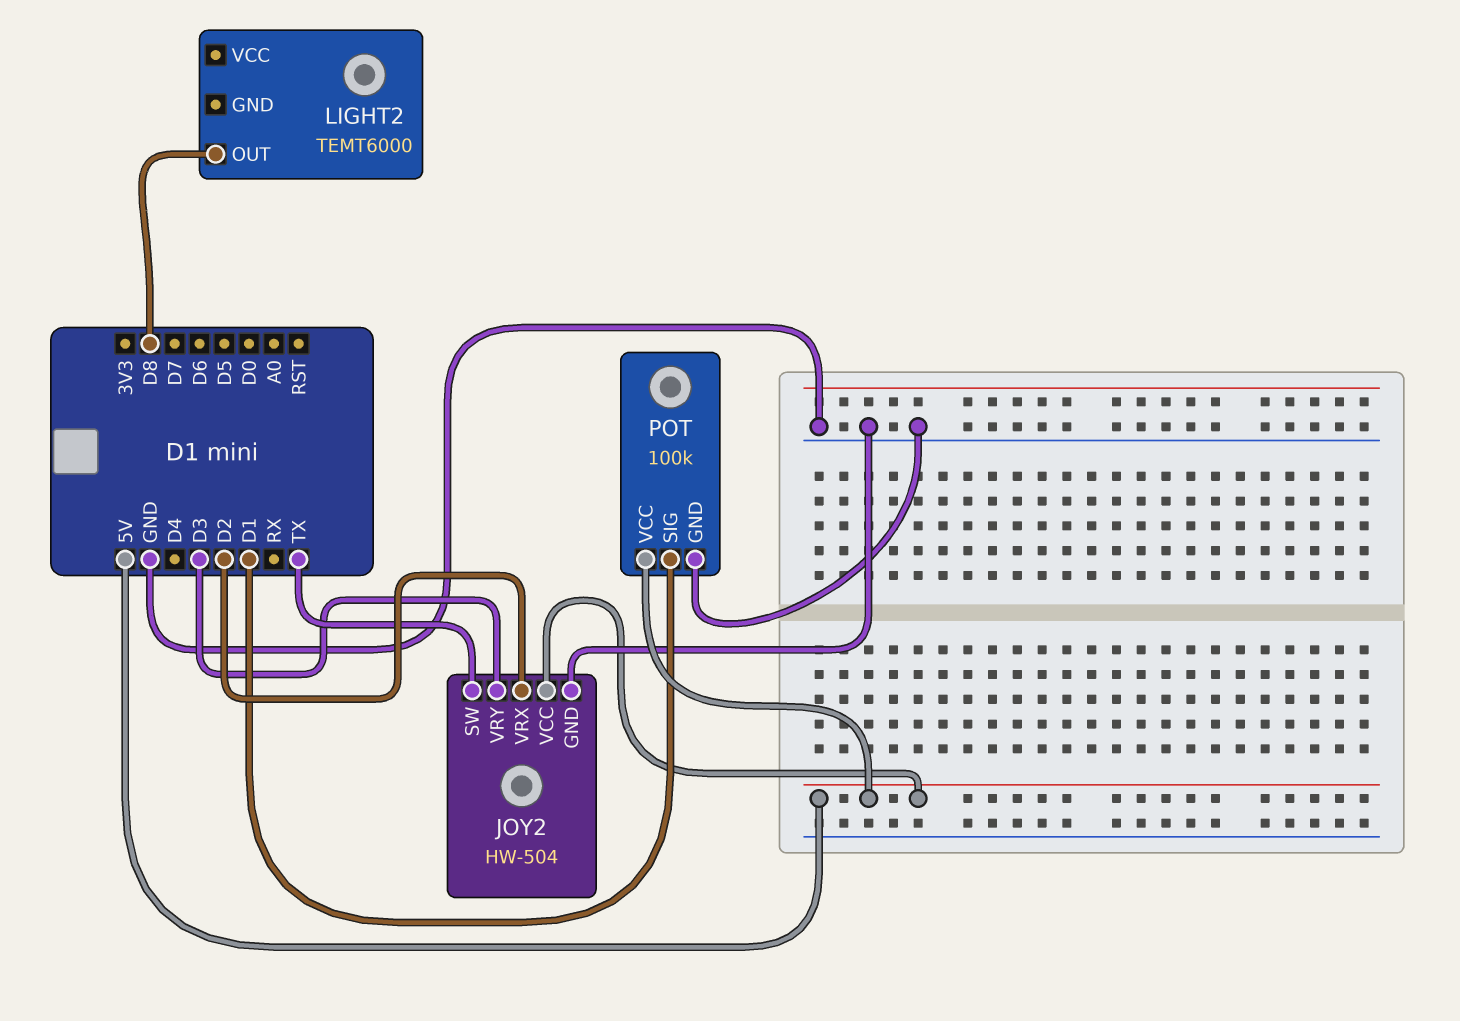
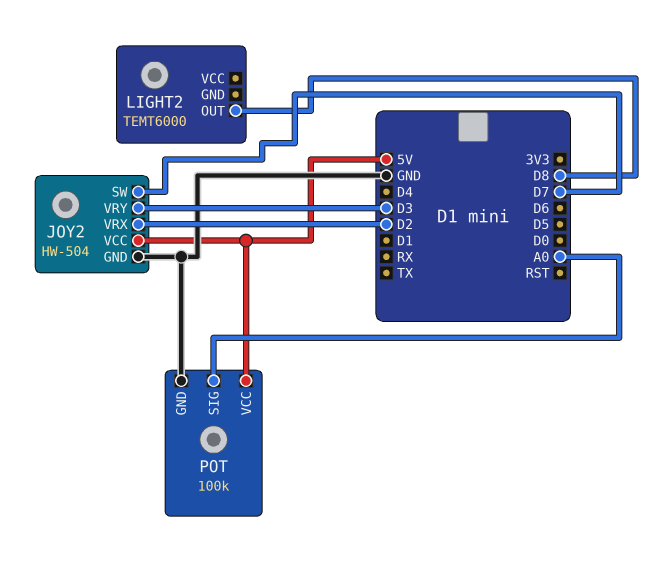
JOY2 pin SW: TX -> D7
POT pin SIG: D1 -> A0

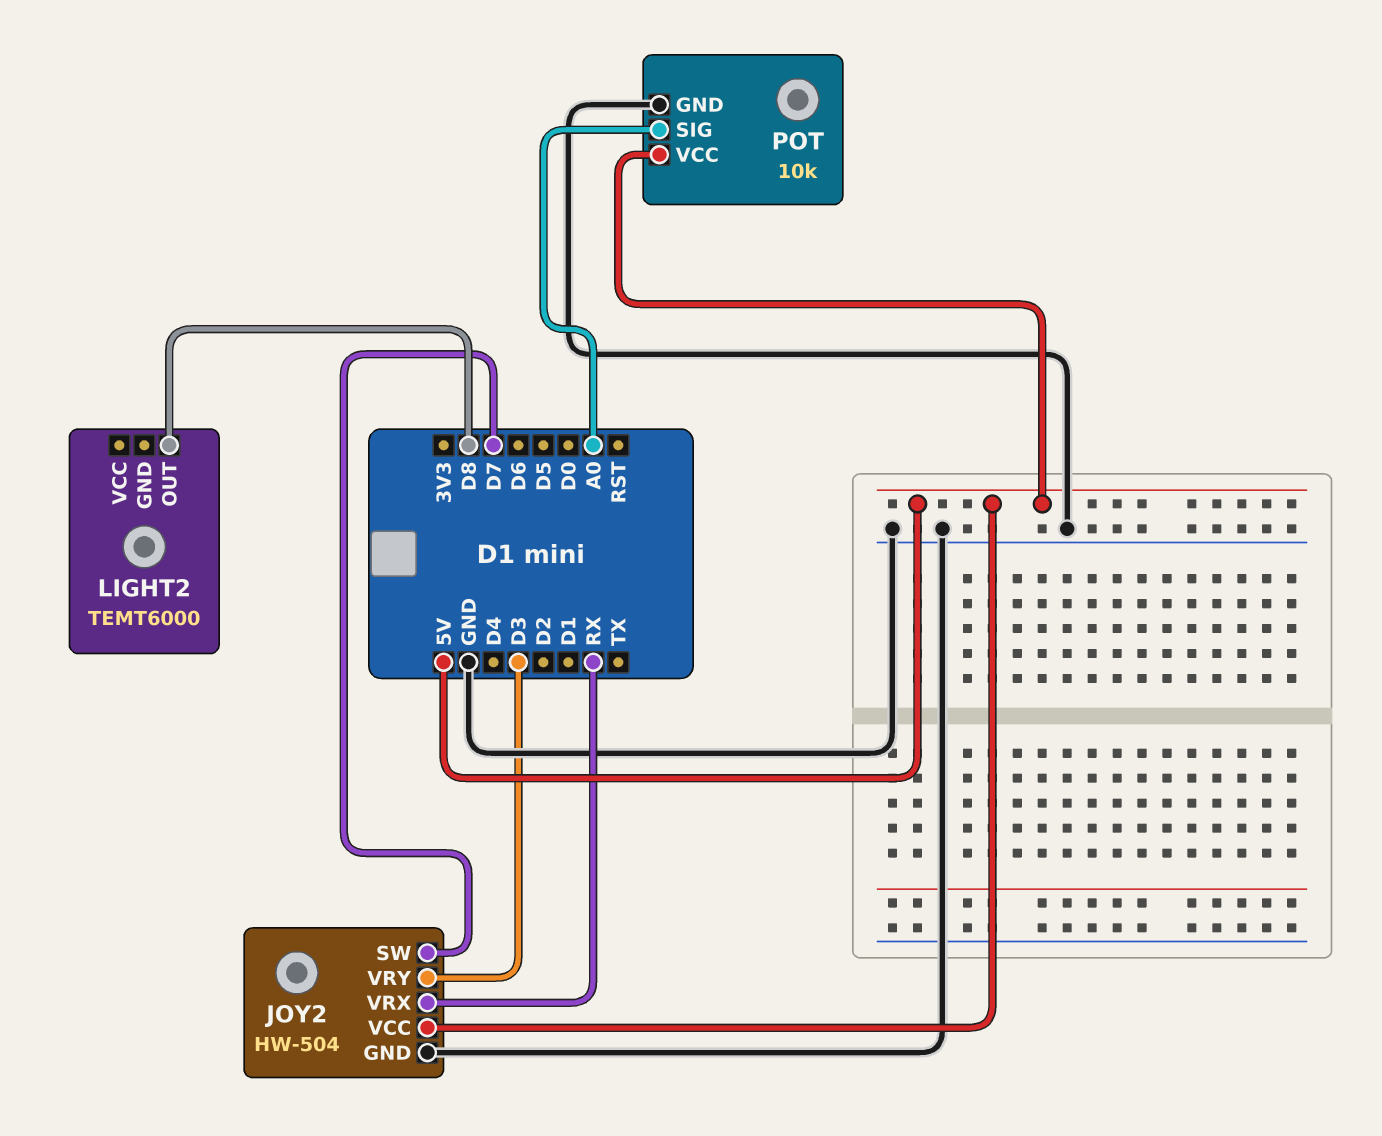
JOY2 pin VRX: D2 -> RX
POT: 100k -> 10k

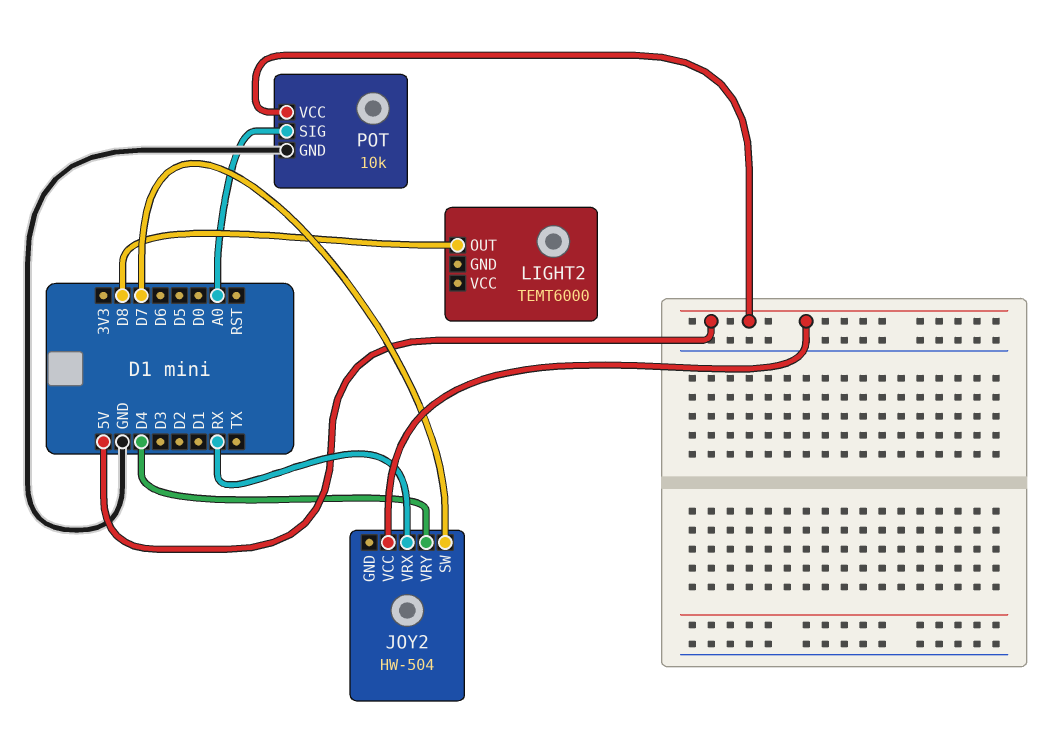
JOY2 pin GND: GND -> none
JOY2 pin VRY: D3 -> D4

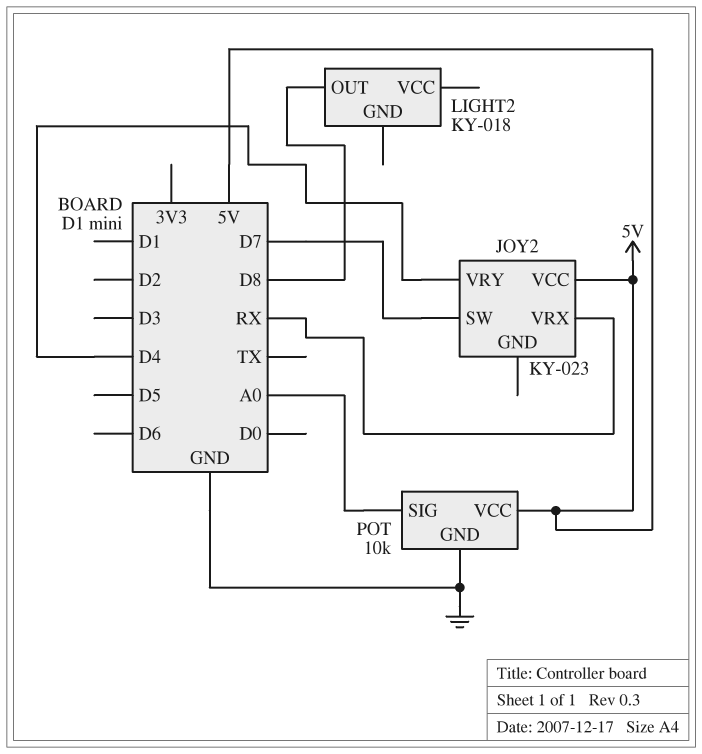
JOY2: HW-504 -> KY-023
LIGHT2: TEMT6000 -> KY-018

